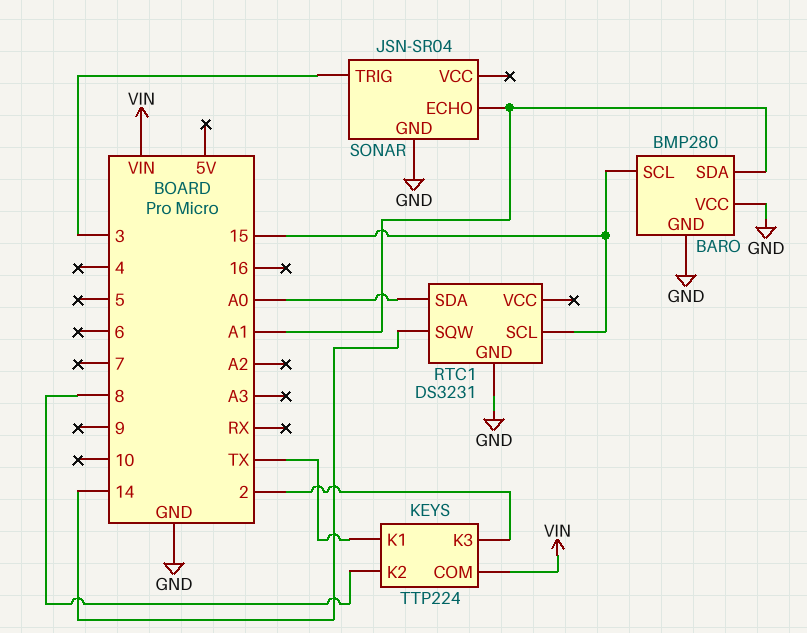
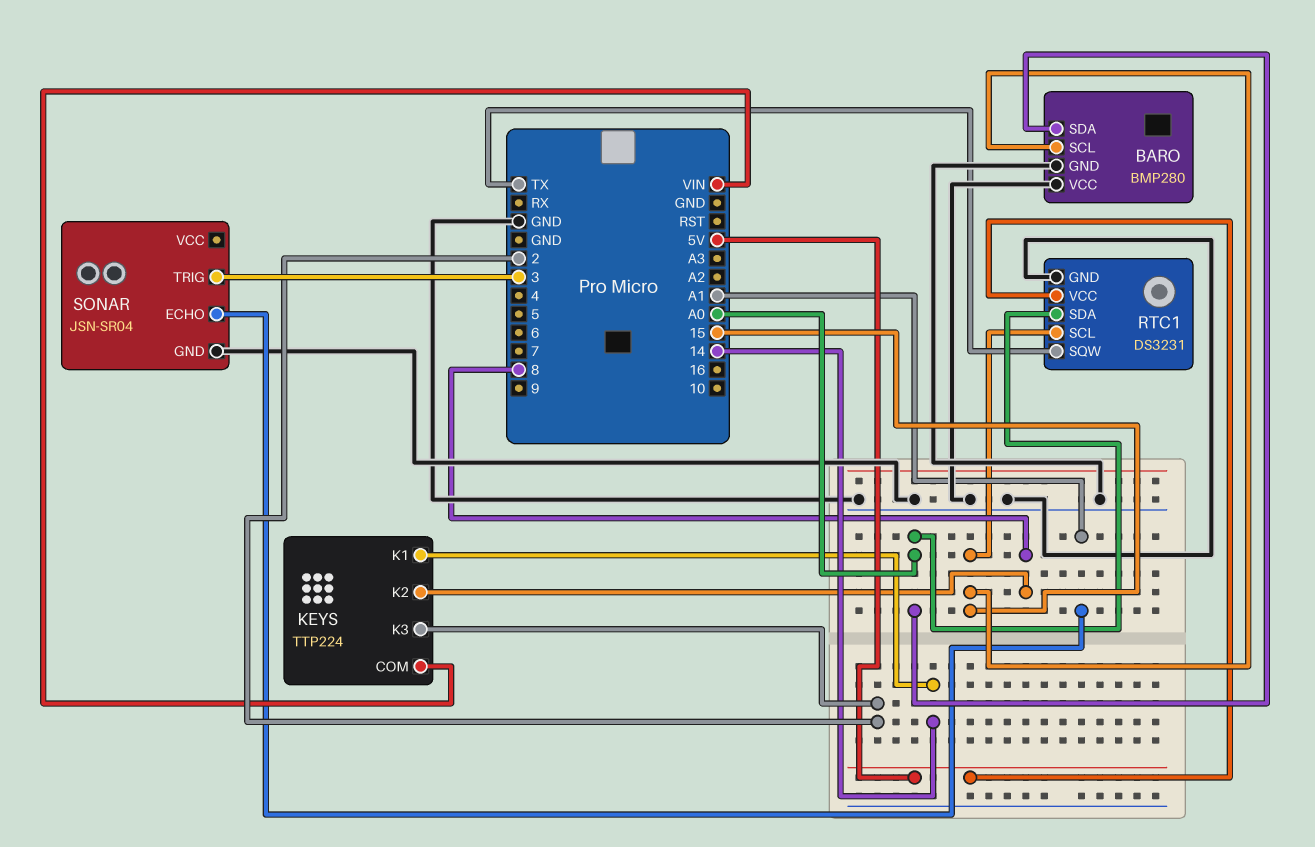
BARO pin SDA: A1 -> A0
KEYS pin K1: TX -> 14
RTC1 pin SQW: 14 -> TX
RTC1 pin VCC: none -> 5V

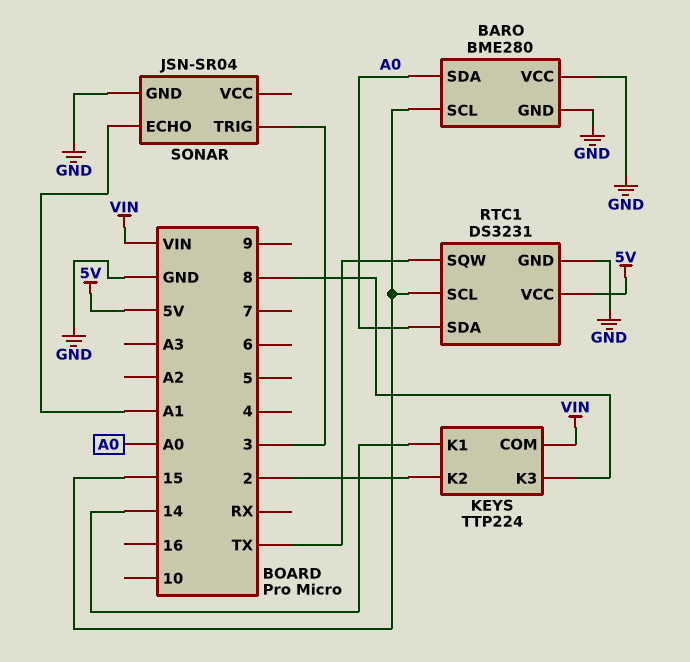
BARO: BMP280 -> BME280
KEYS pin K2: 8 -> 2
KEYS pin K3: 2 -> 8

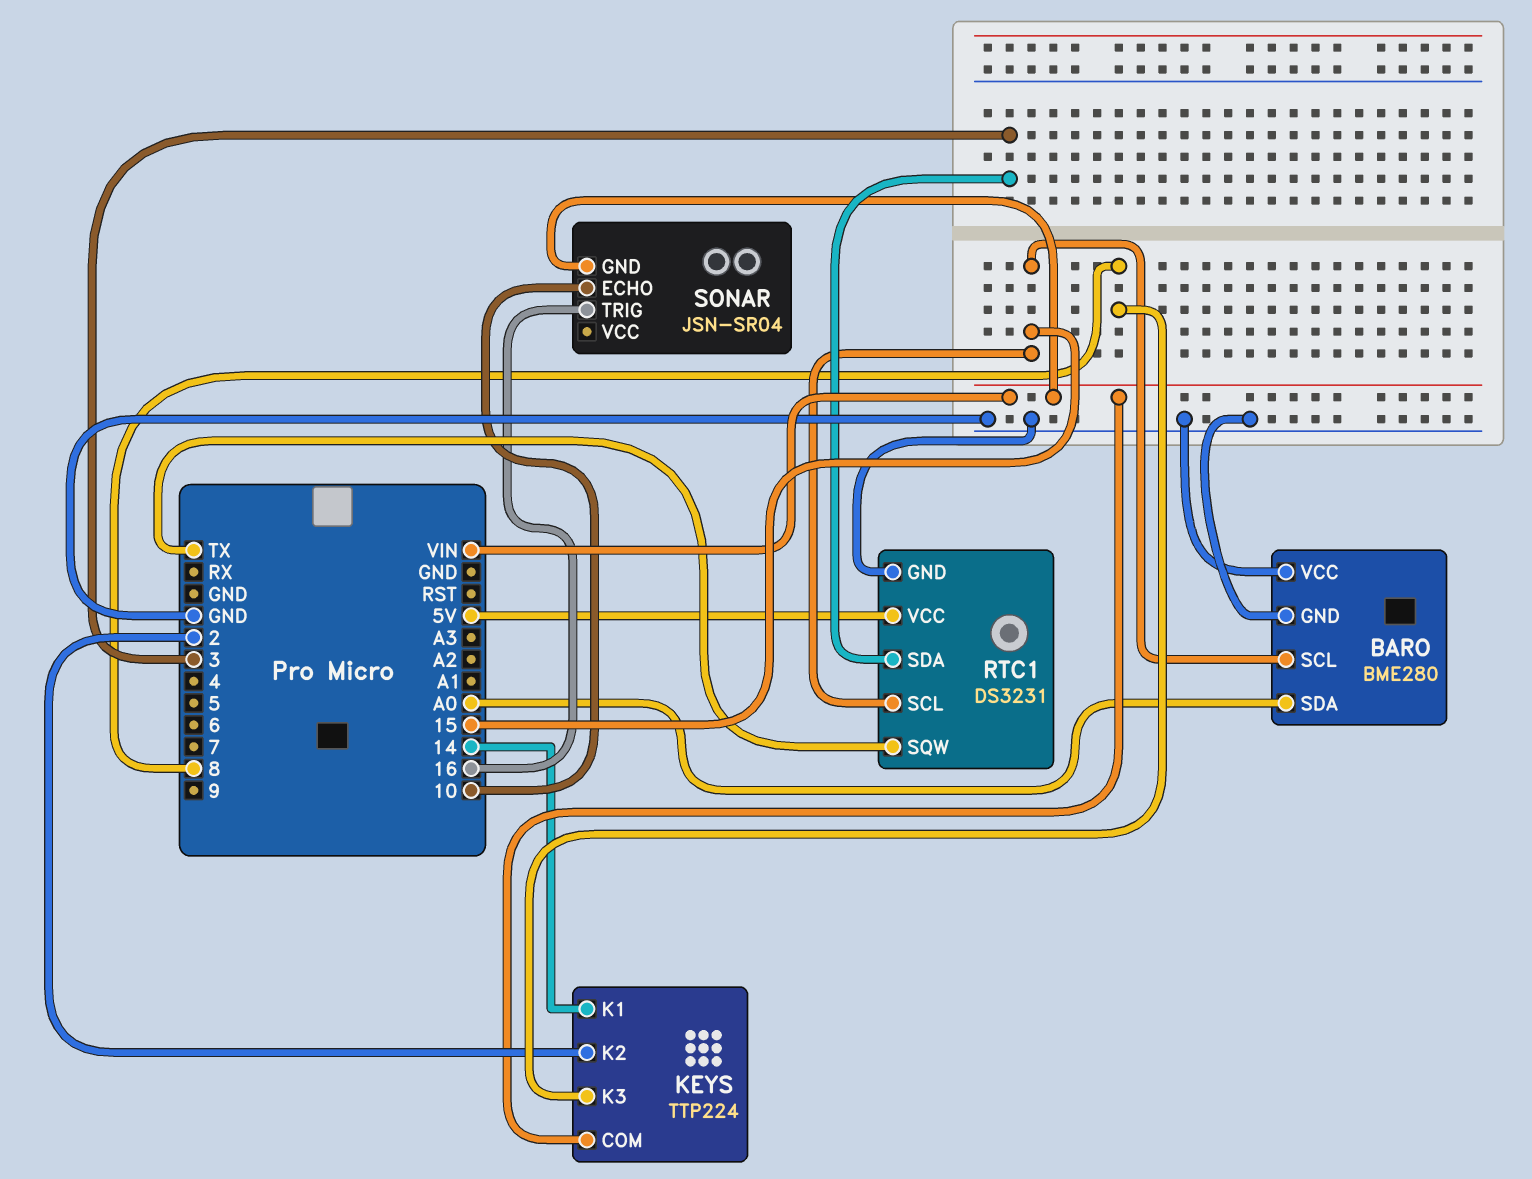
RTC1 pin SDA: A0 -> 3
SONAR pin ECHO: A1 -> 10
SONAR pin GND: GND -> VIN
SONAR pin TRIG: 3 -> 16

